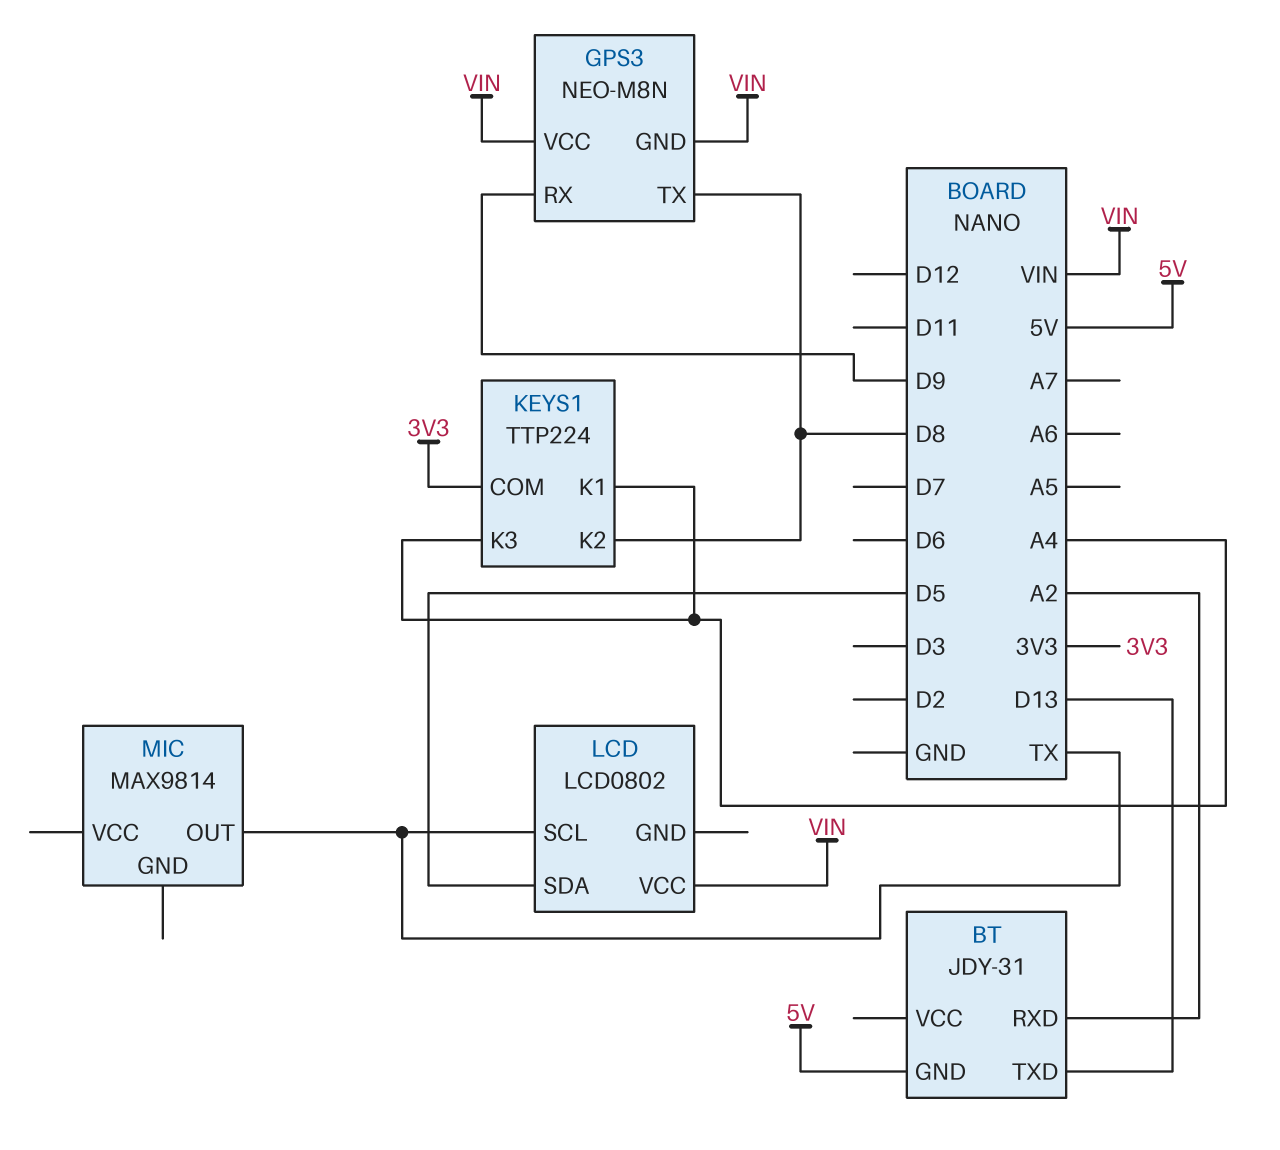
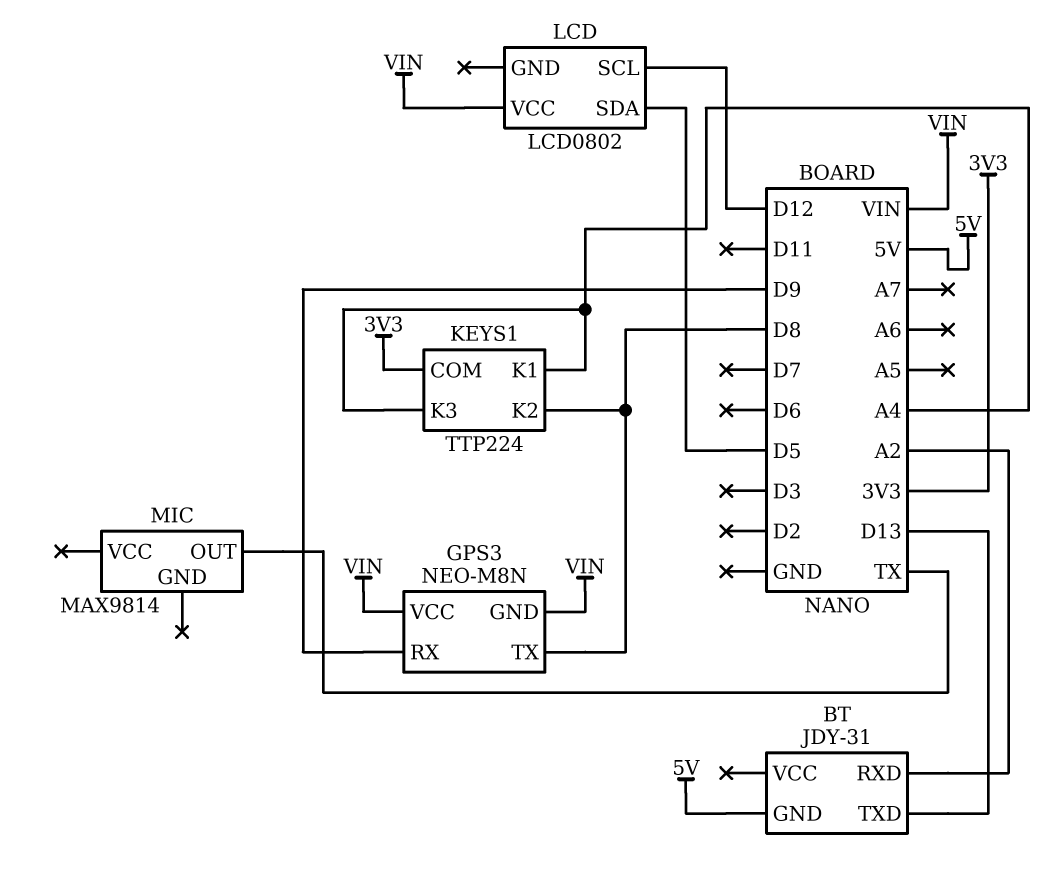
LCD pin SCL: TX -> D12

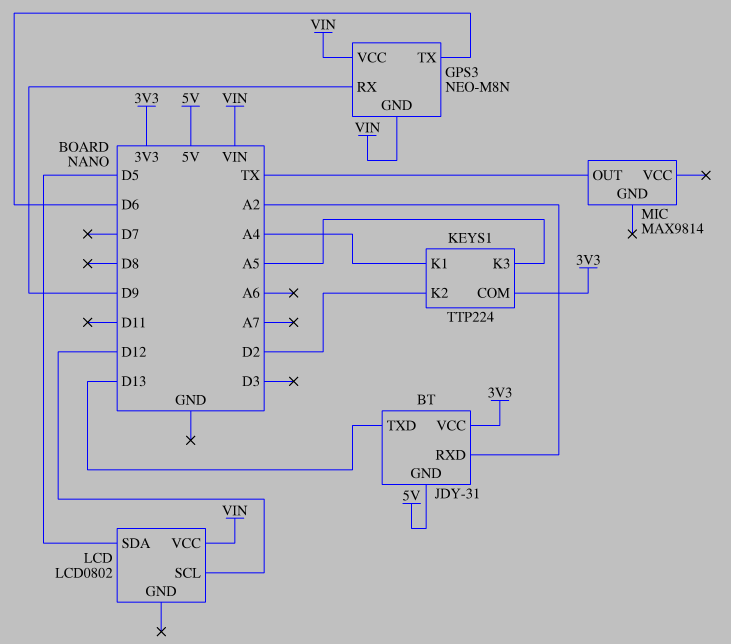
BT pin VCC: none -> 3V3
GPS3 pin TX: D8 -> D6
KEYS1 pin K2: D8 -> D2
KEYS1 pin K3: A4 -> A5

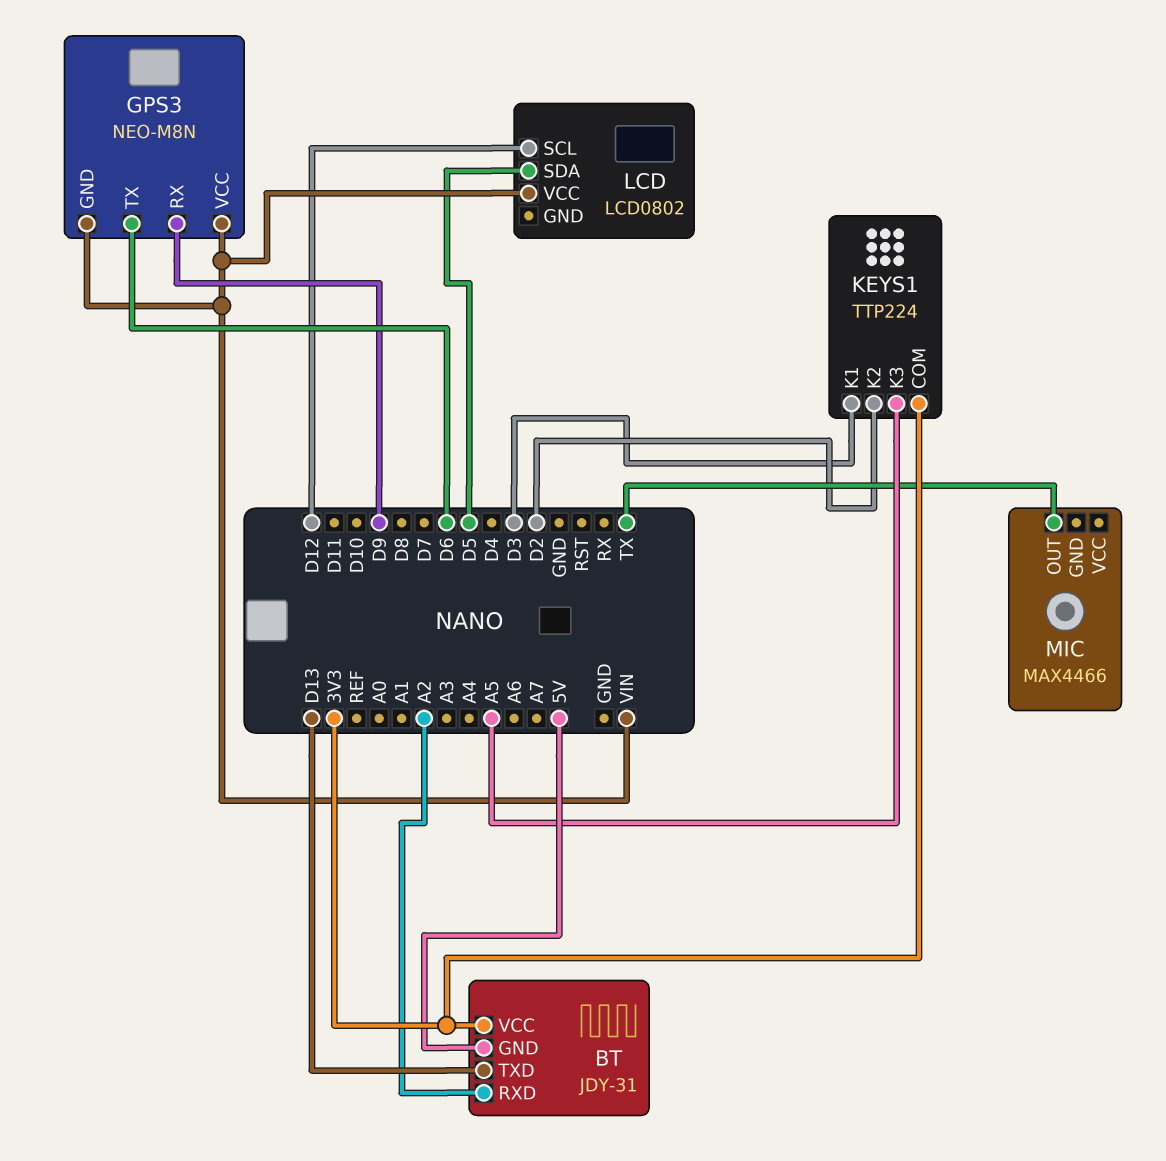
KEYS1 pin K1: A4 -> D3
MIC: MAX9814 -> MAX4466

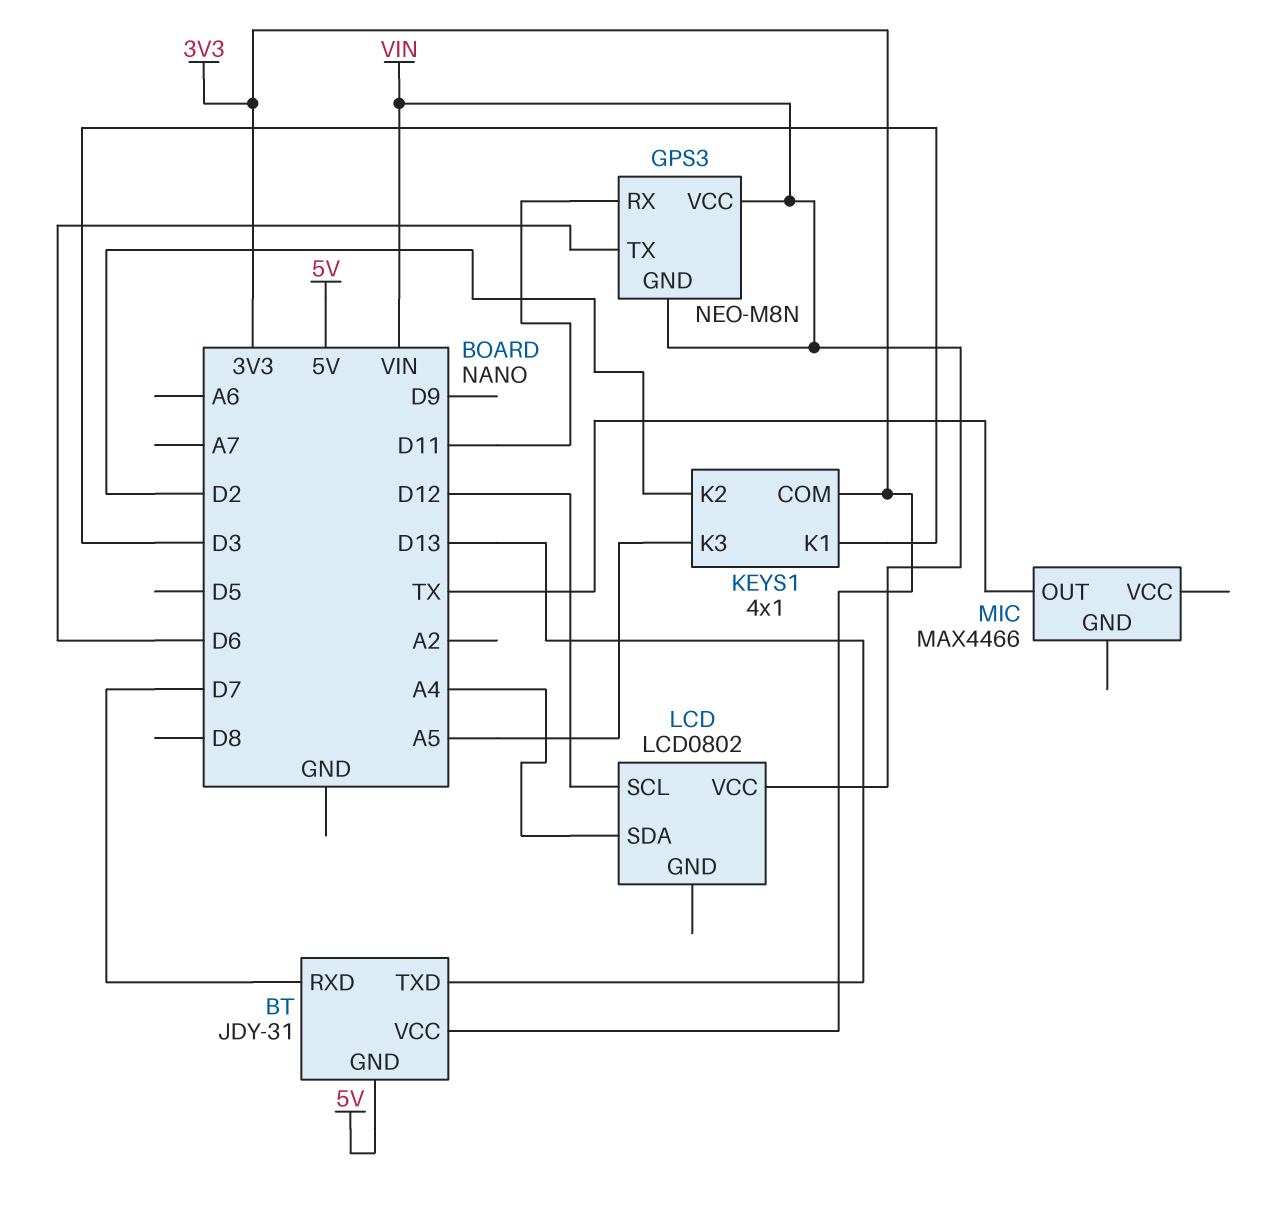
BT pin RXD: A2 -> D7
GPS3 pin RX: D9 -> D11
KEYS1: TTP224 -> 4x1
LCD pin SDA: D5 -> A4

